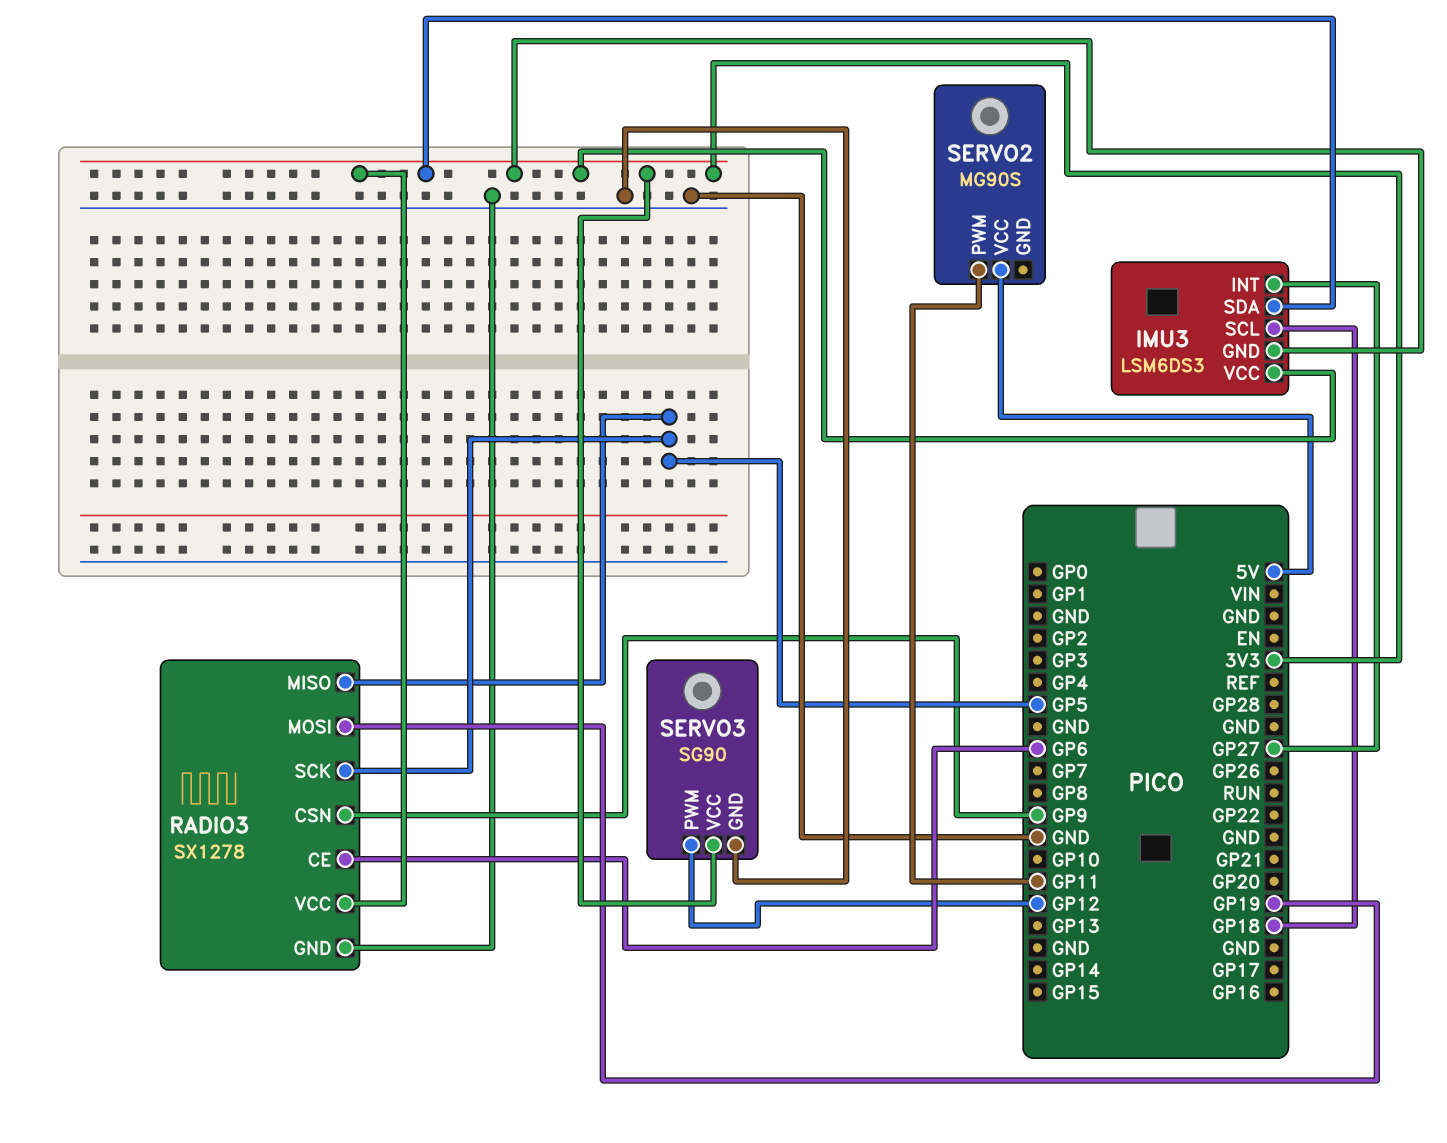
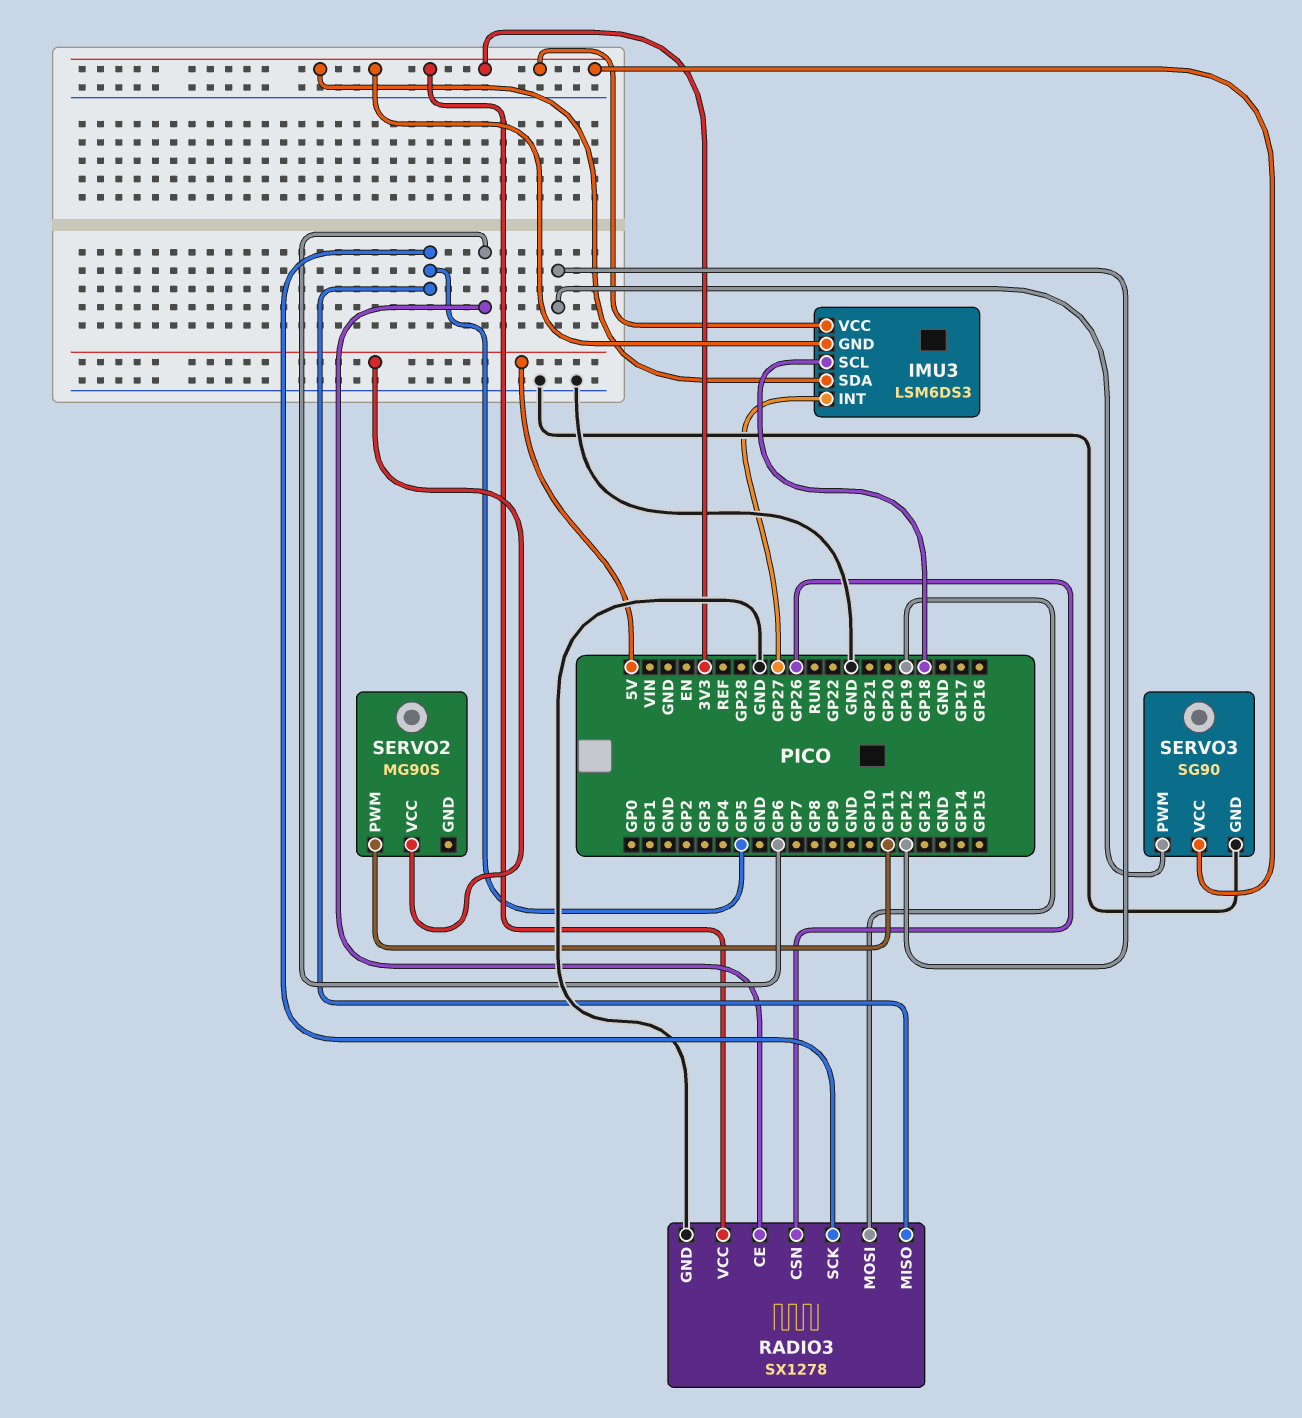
RADIO3 pin CSN: GP9 -> GP26

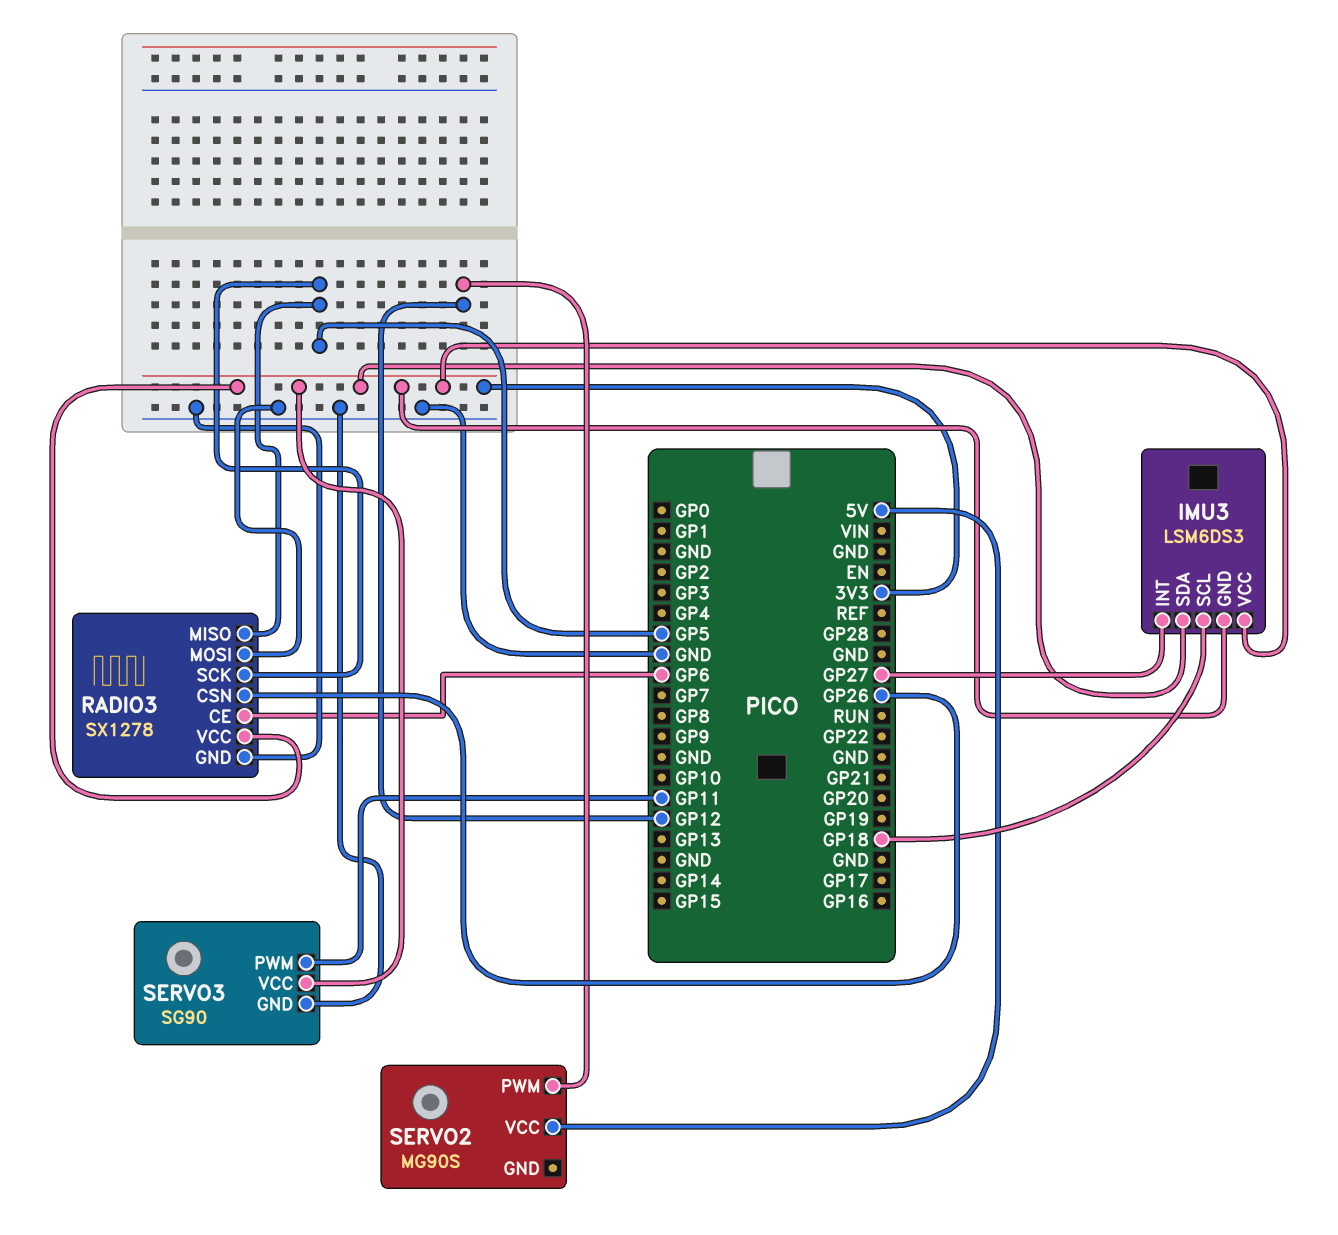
RADIO3 pin MOSI: GP19 -> GND
SERVO2 pin PWM: GP11 -> GP12
SERVO3 pin PWM: GP12 -> GP11

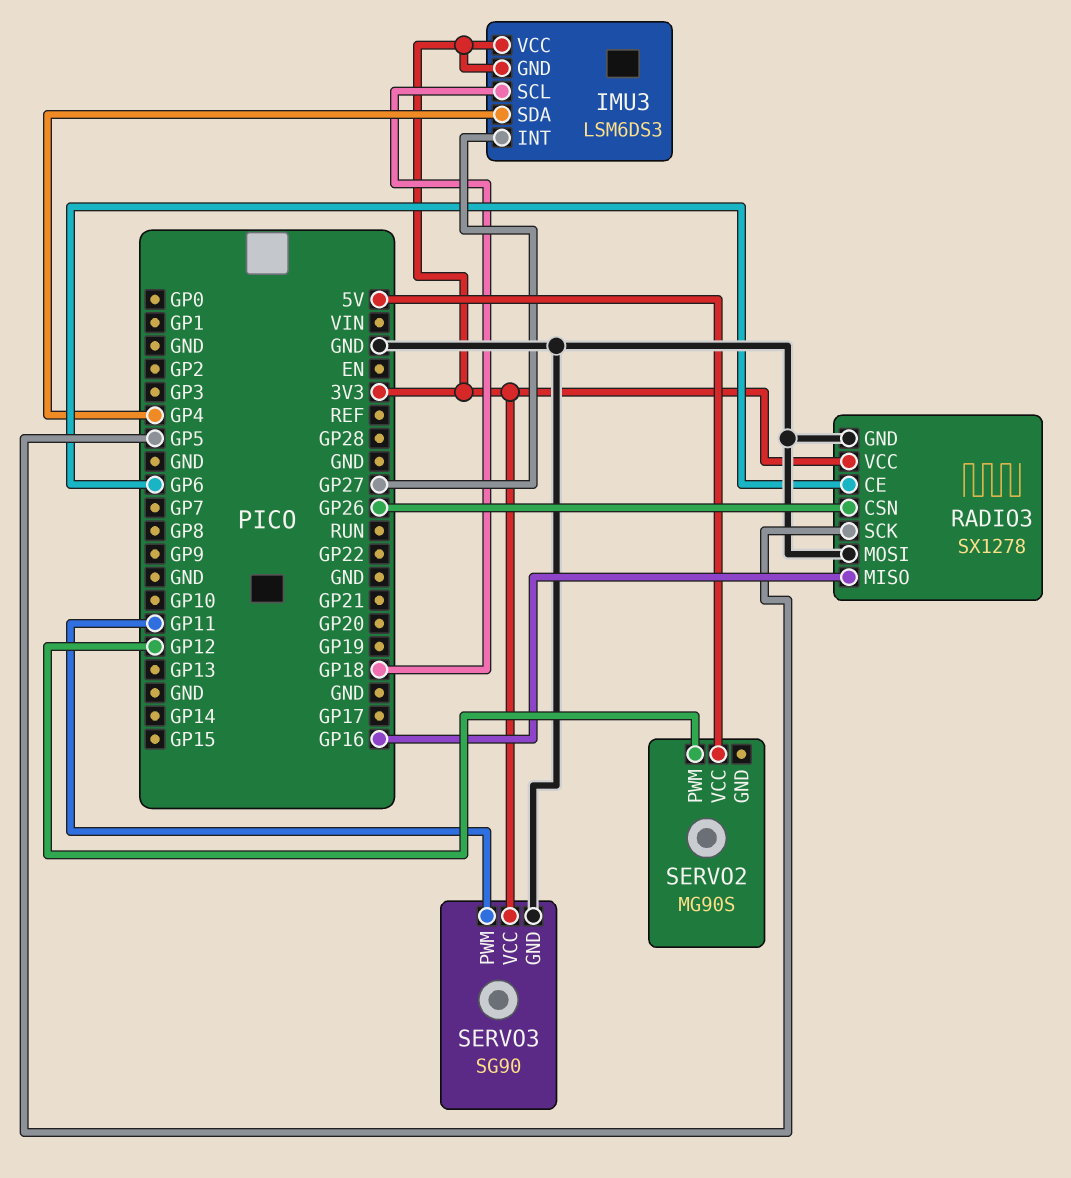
IMU3 pin SDA: 3V3 -> GP4
RADIO3 pin MISO: GP5 -> GP16

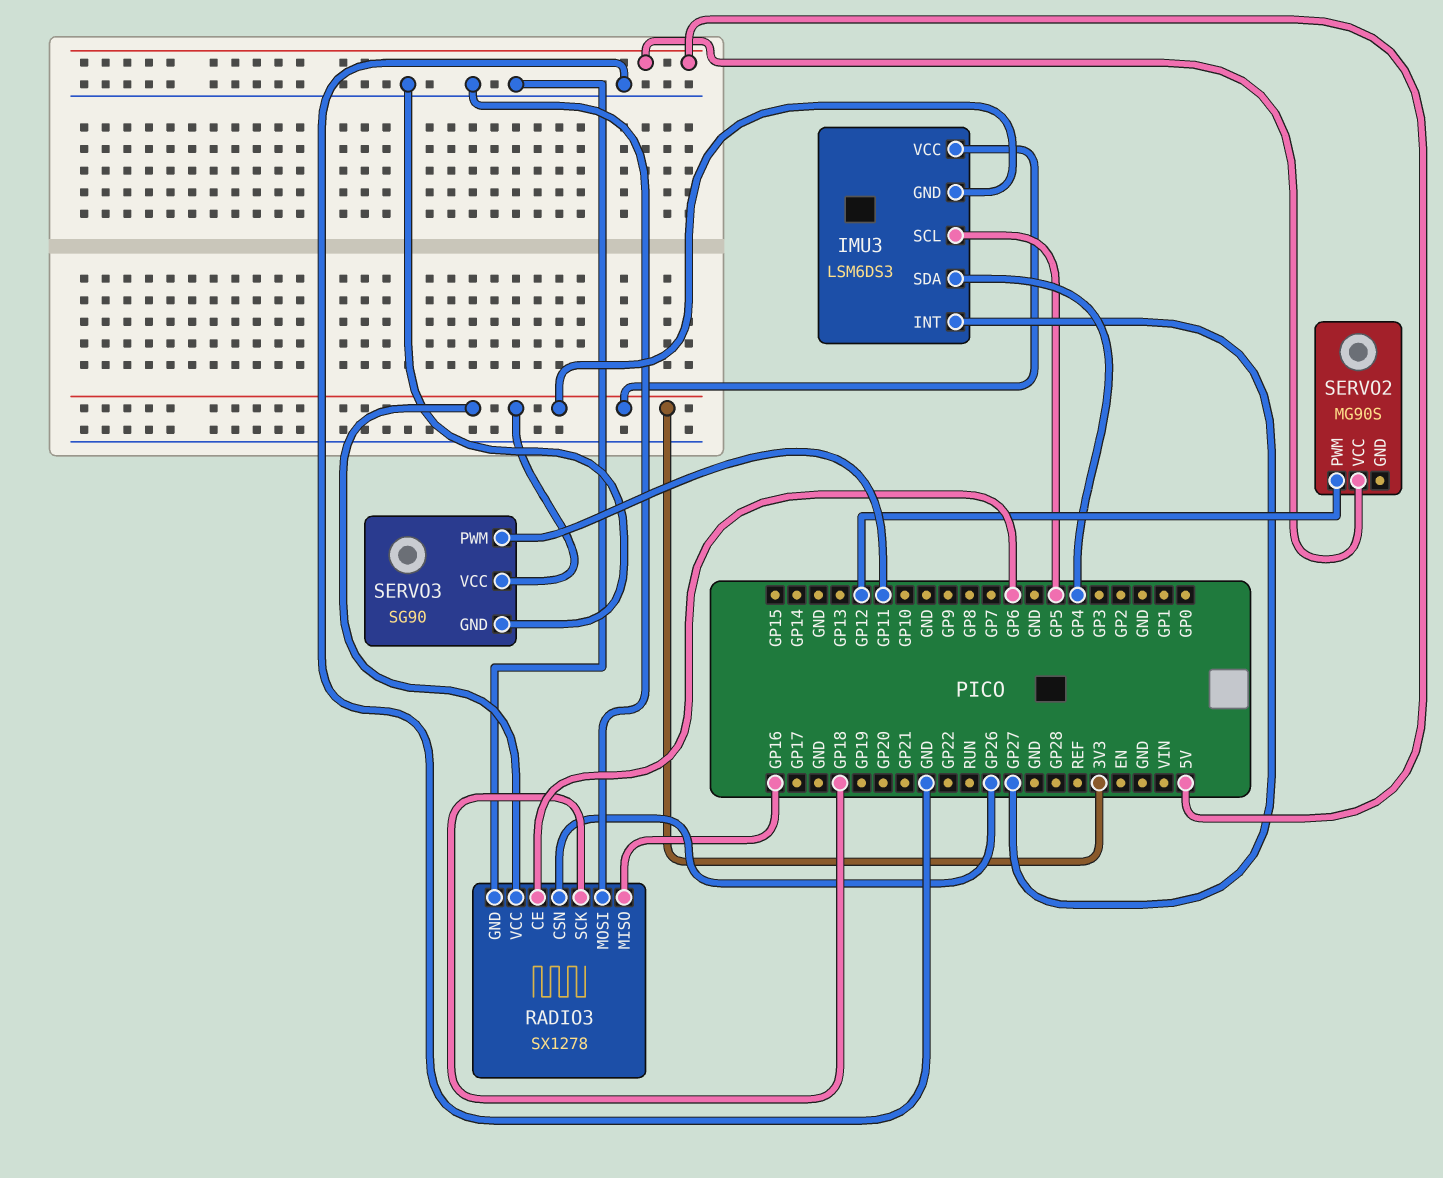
IMU3 pin SCL: GP18 -> GP5
RADIO3 pin SCK: GP5 -> GP18

